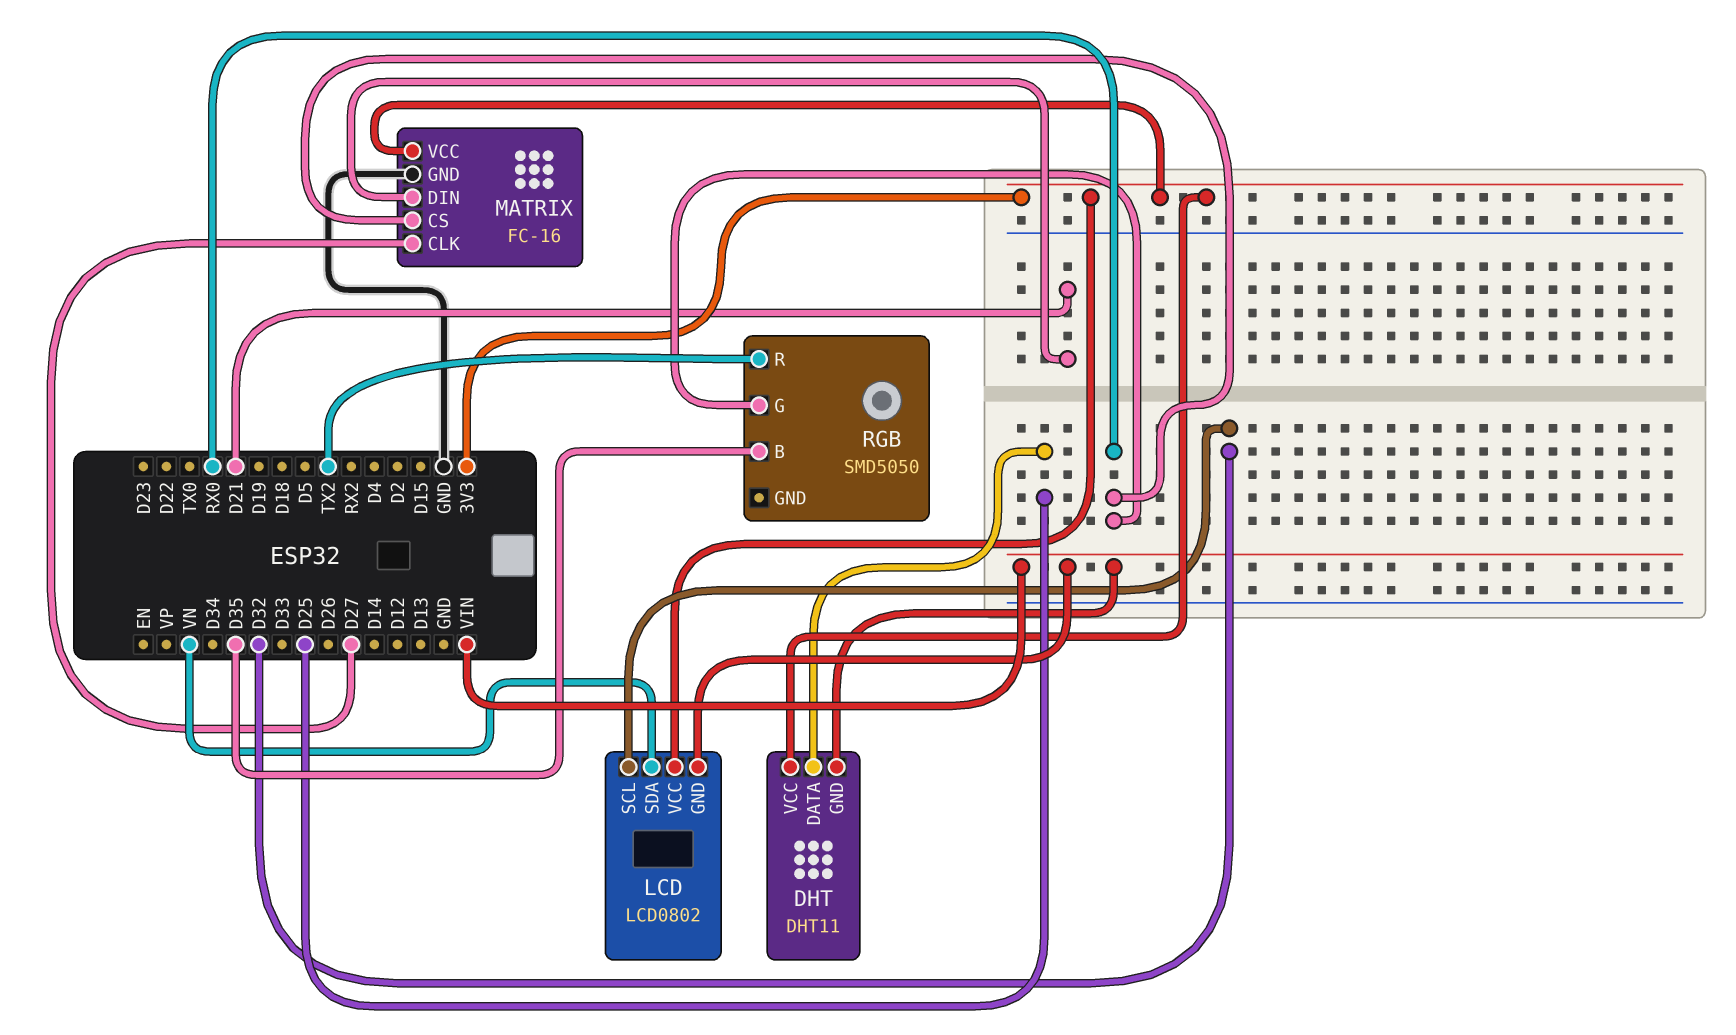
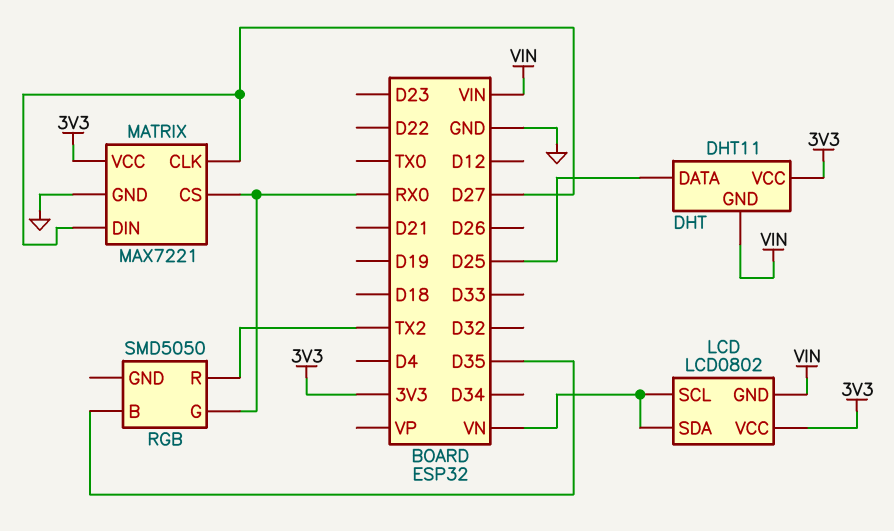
LCD pin SCL: D32 -> VN
MATRIX: FC-16 -> MAX7221
MATRIX pin DIN: D21 -> D27

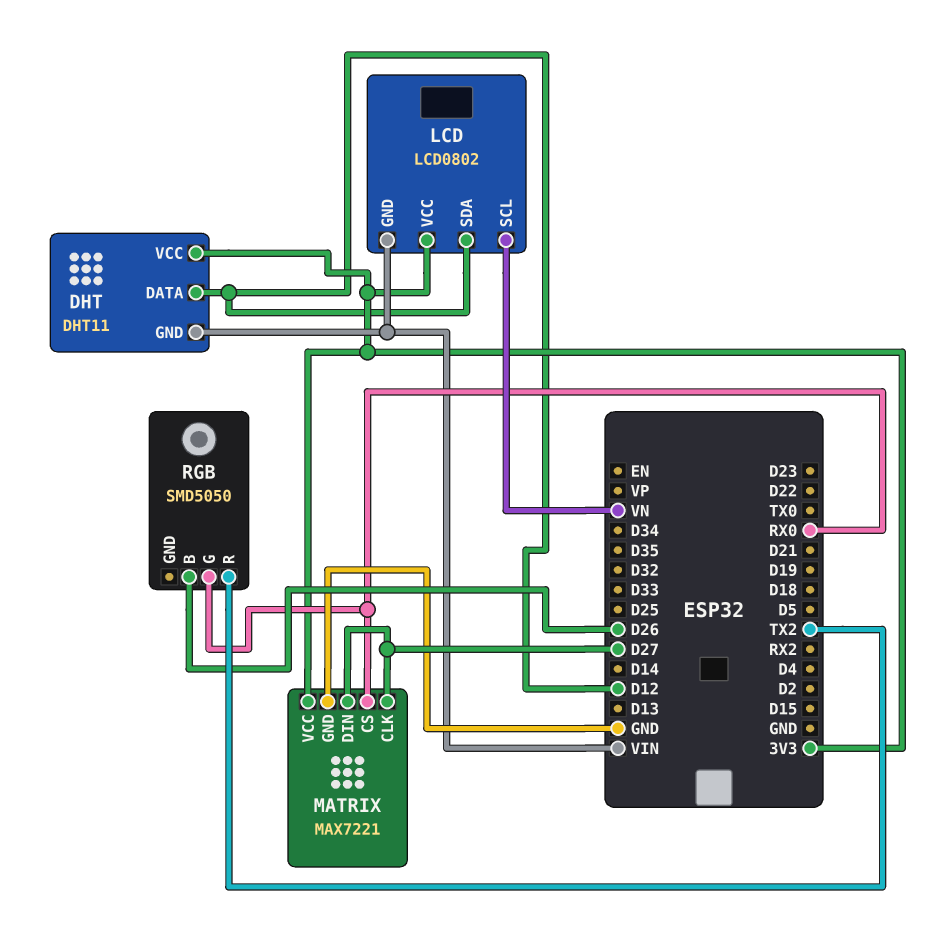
DHT pin DATA: D25 -> D12
LCD pin SDA: VN -> D12
RGB pin B: D35 -> D26

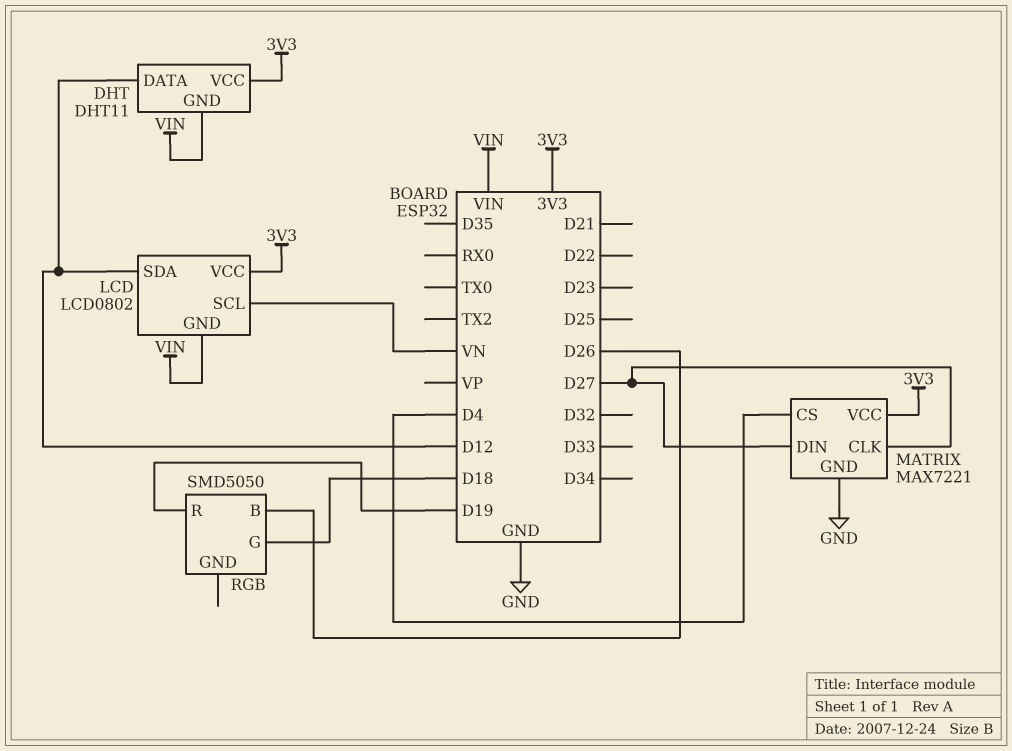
MATRIX pin CS: RX0 -> D4
RGB pin G: RX0 -> D18
RGB pin R: TX2 -> D19

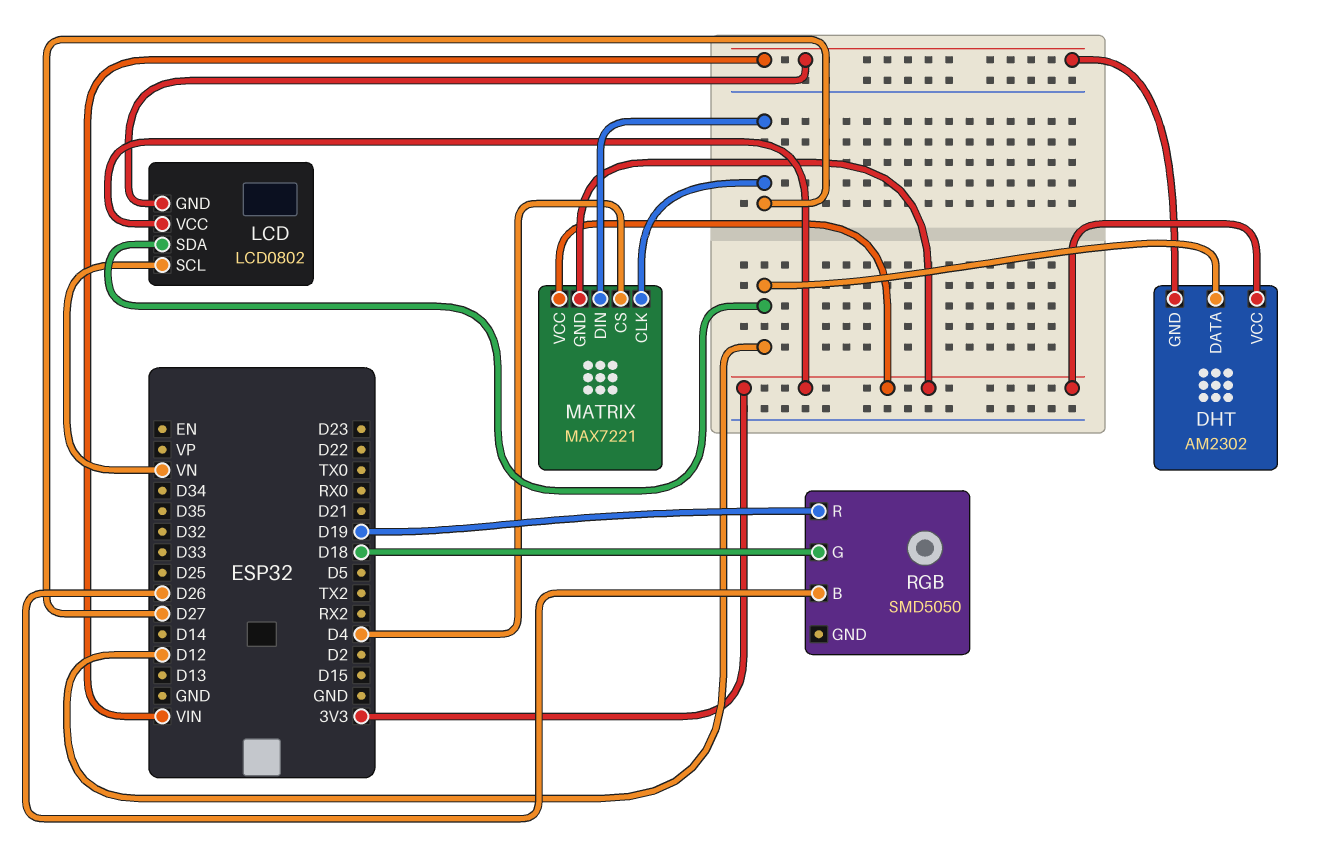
DHT: DHT11 -> AM2302
MATRIX pin GND: GND -> 3V3

